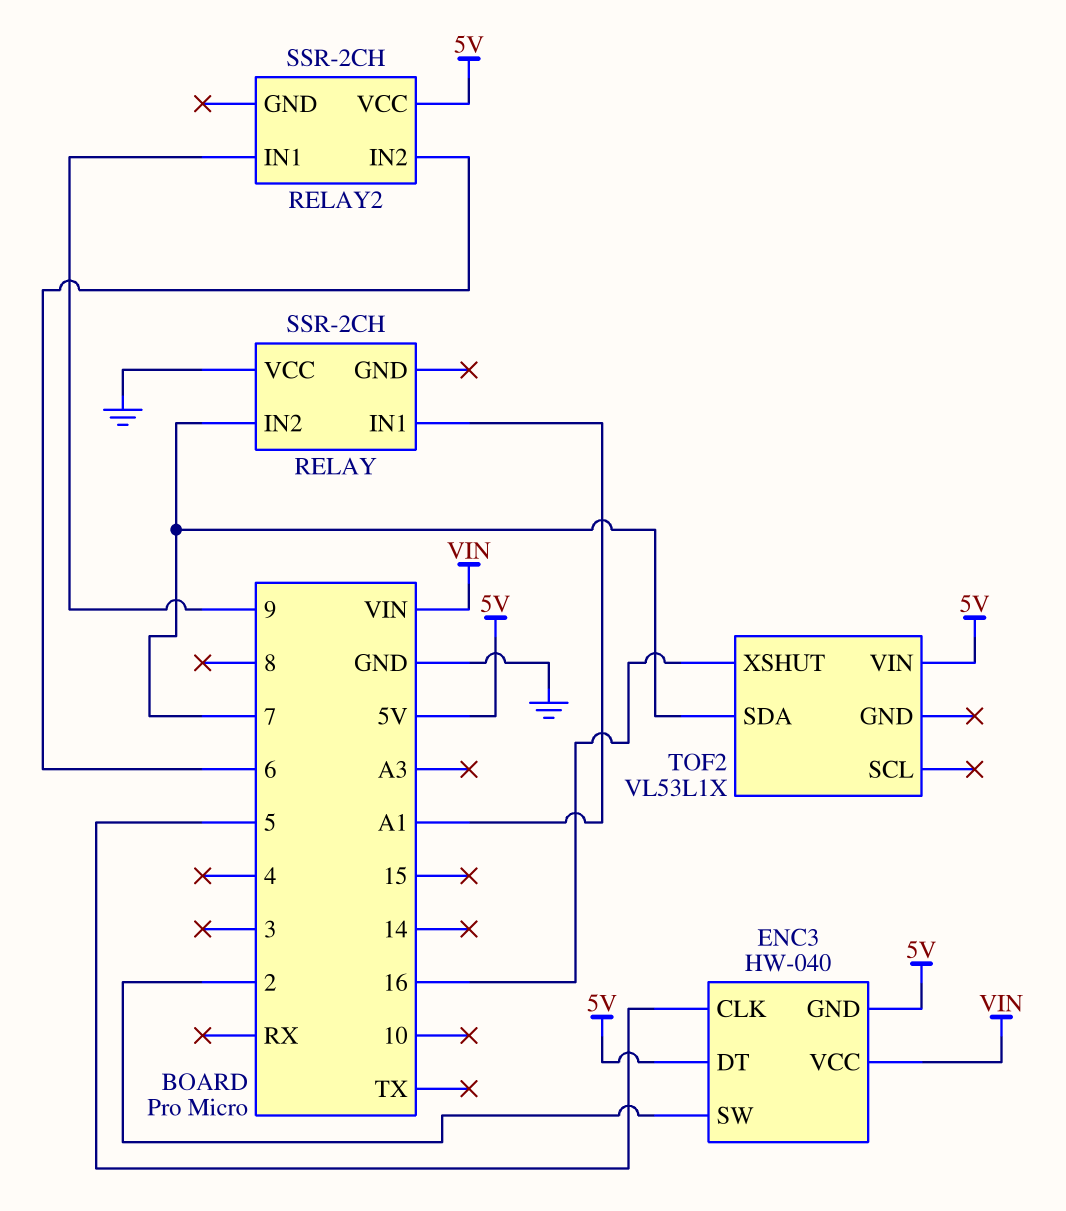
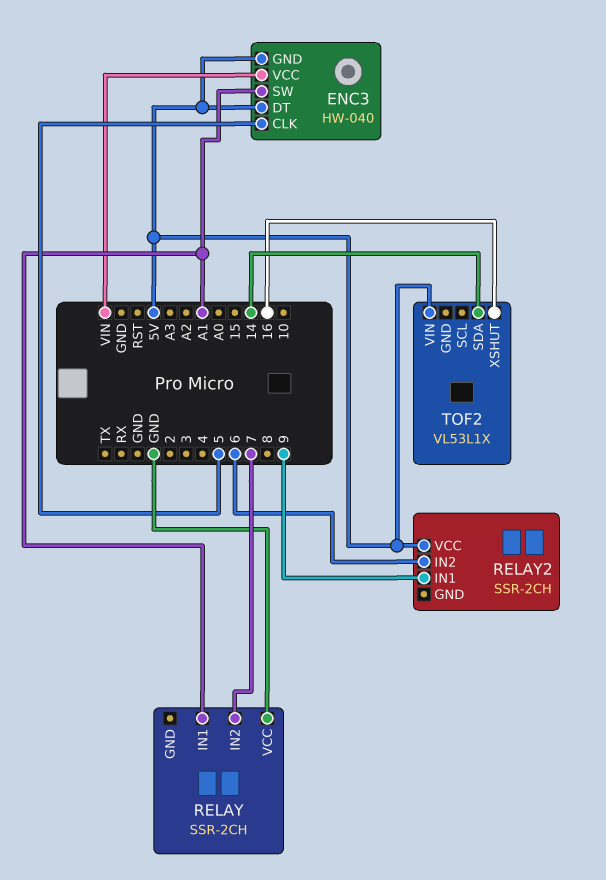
ENC3 pin SW: 2 -> A1
TOF2 pin SDA: 7 -> 14

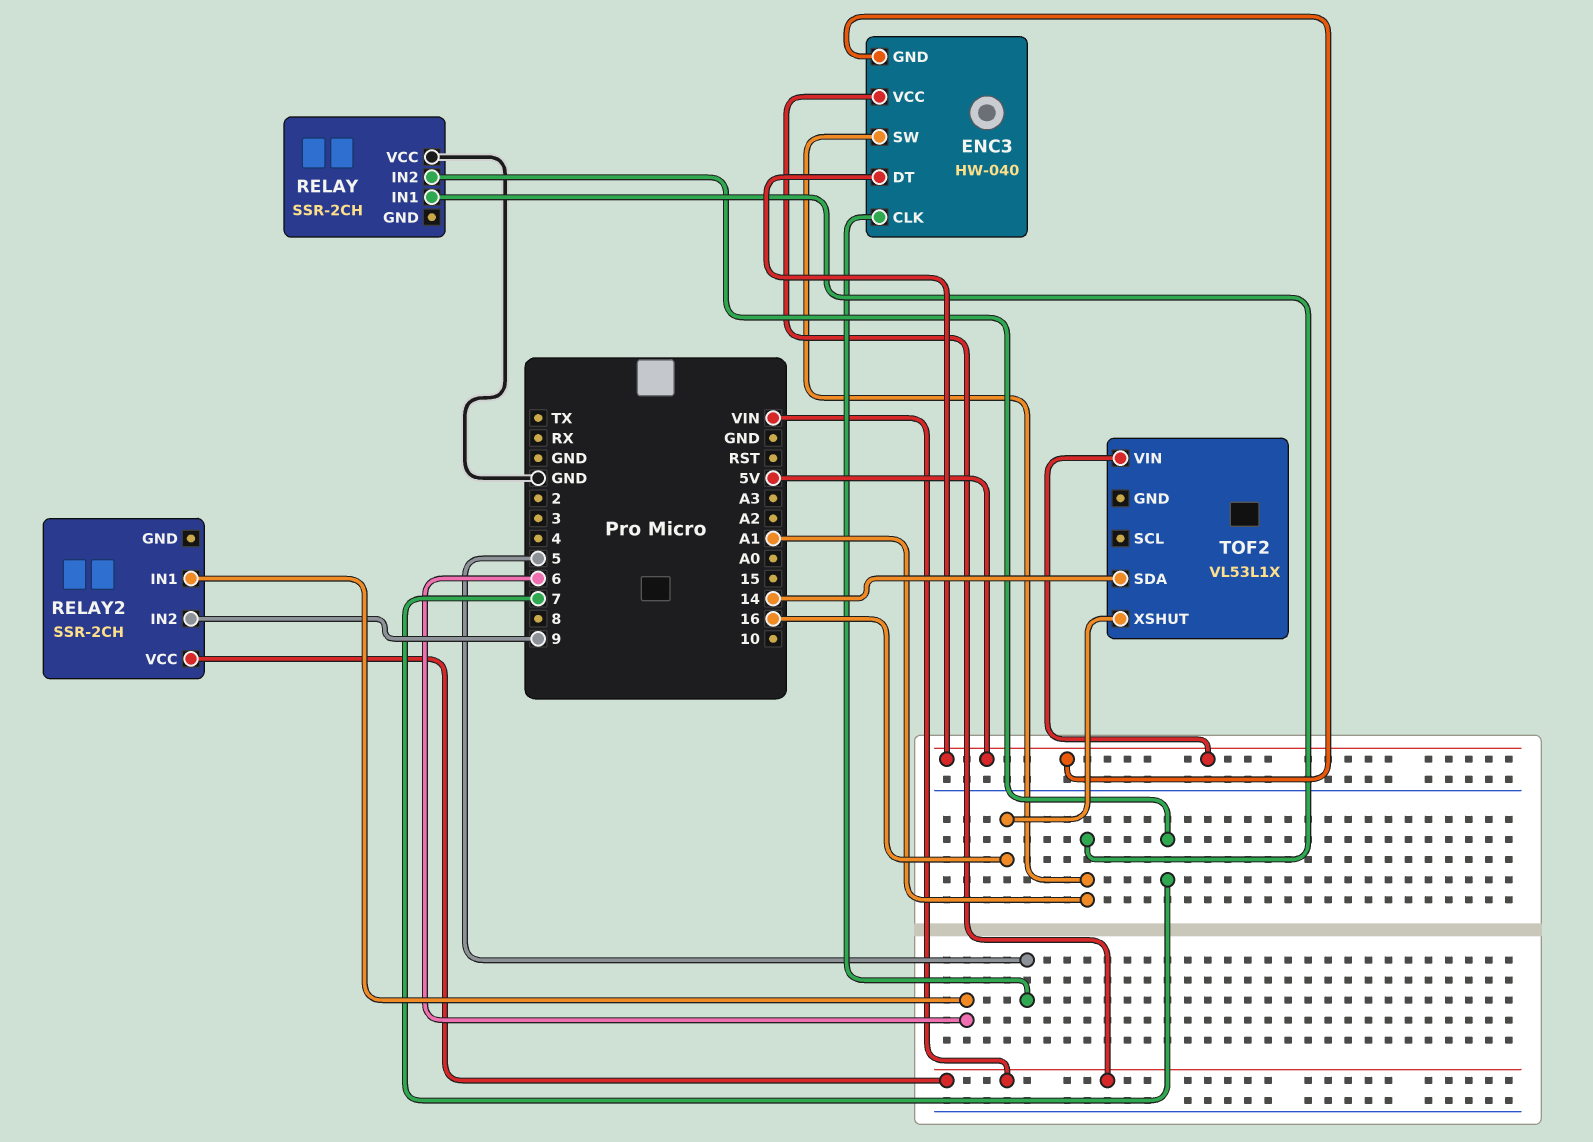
RELAY2 pin IN1: 9 -> 6
RELAY2 pin IN2: 6 -> 9
RELAY2 pin VCC: 5V -> VIN

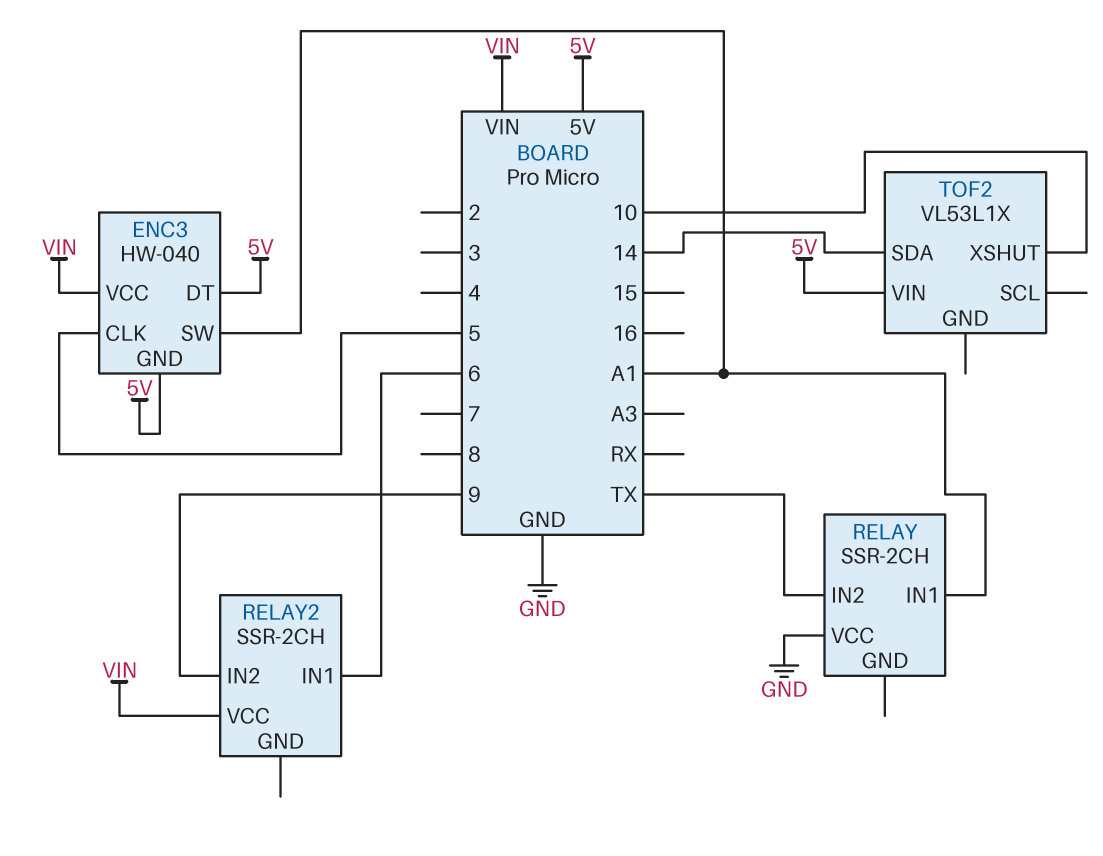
RELAY pin IN2: 7 -> TX
TOF2 pin XSHUT: 16 -> 10

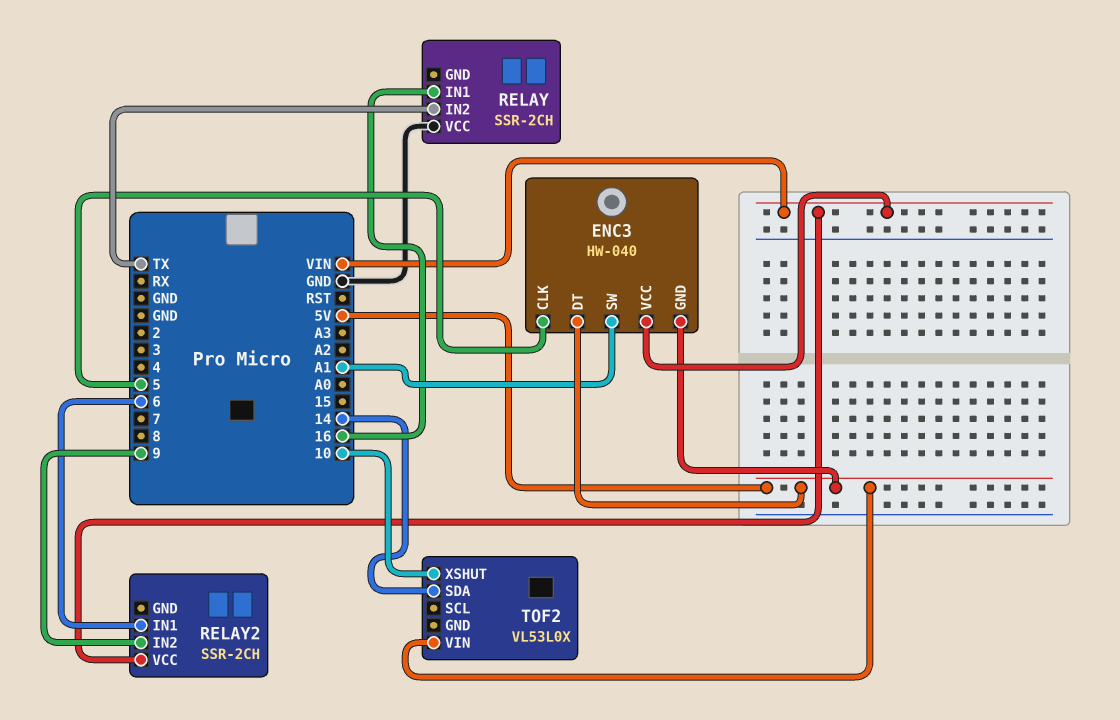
RELAY pin IN1: A1 -> 16
TOF2: VL53L1X -> VL53L0X

